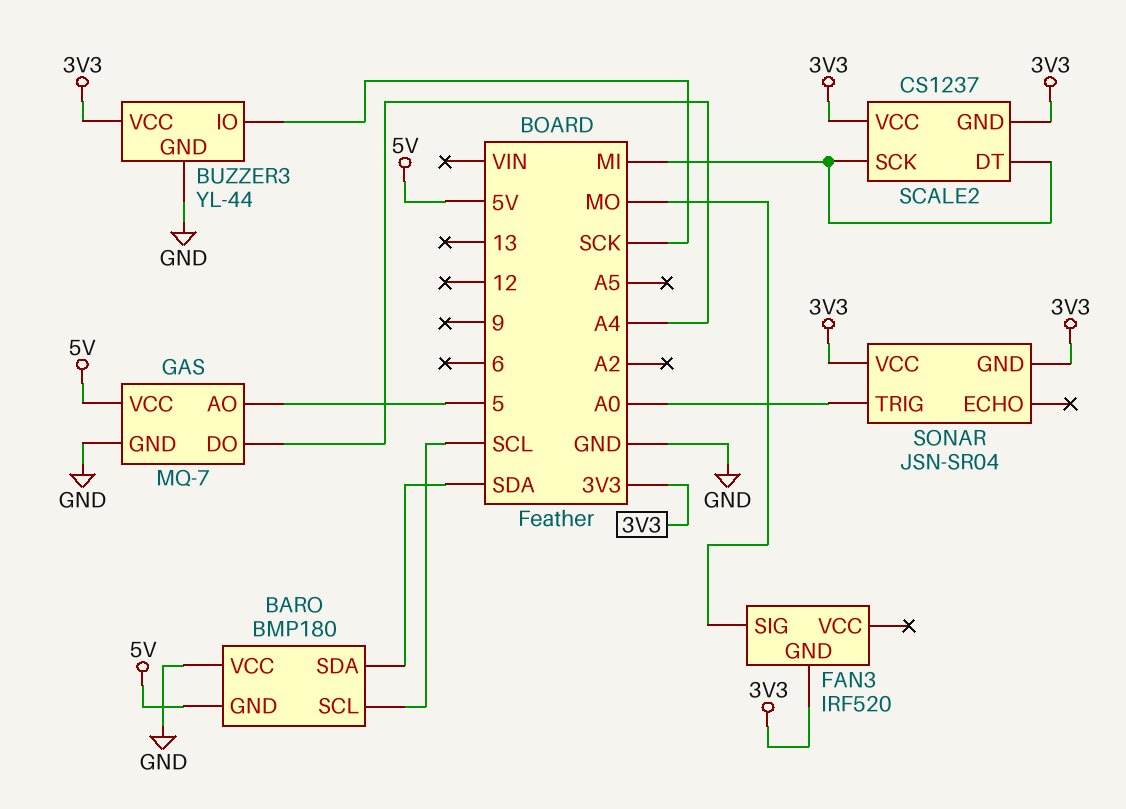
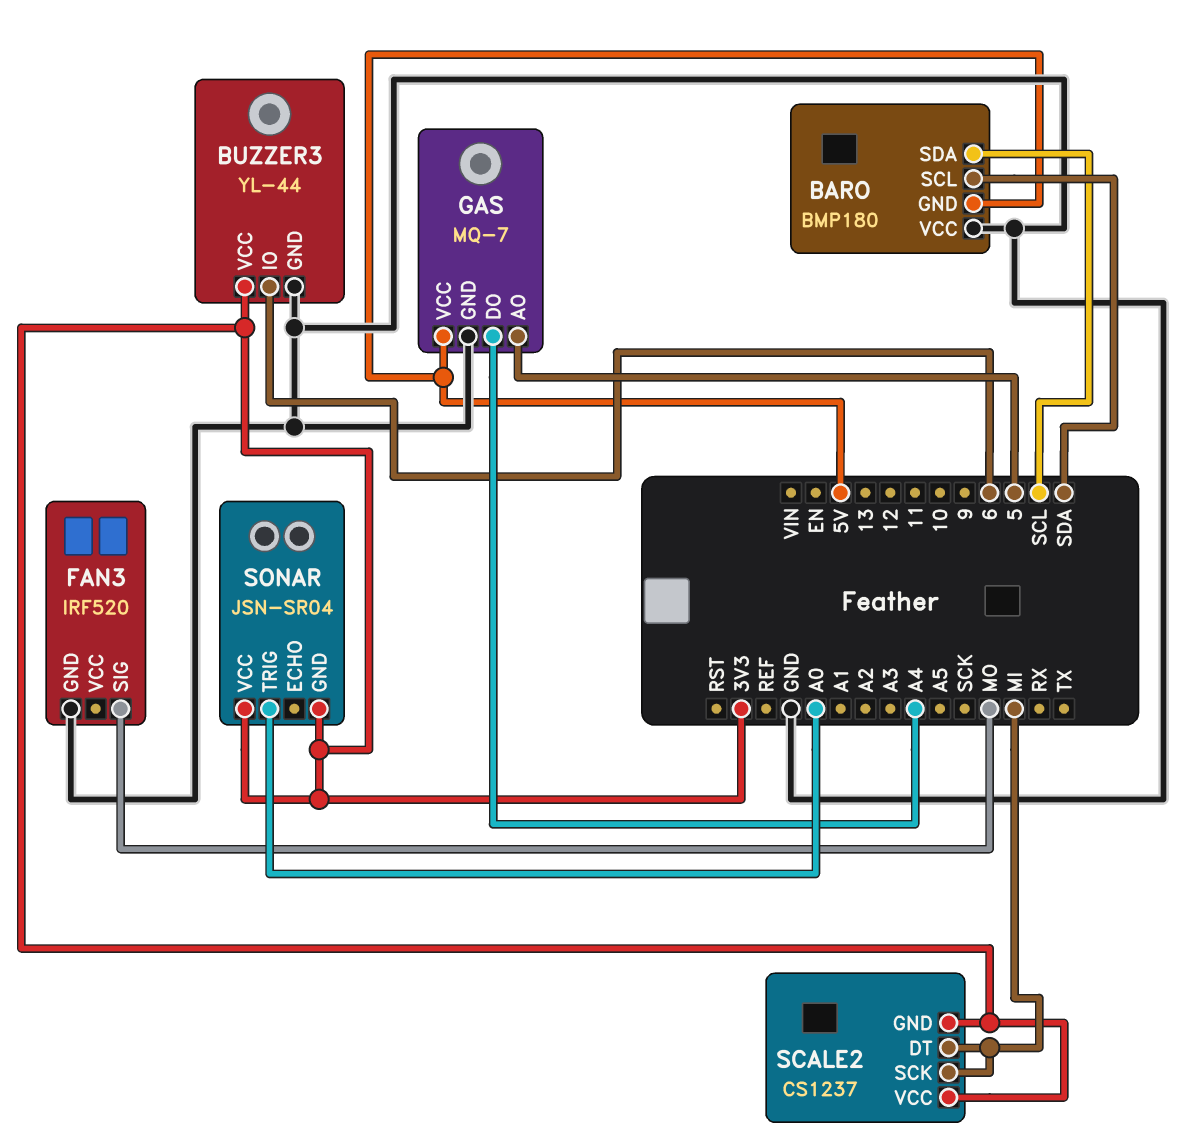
BARO pin SCL: SCL -> SDA
BARO pin SDA: SDA -> SCL
BUZZER3 pin IO: SCK -> 6
FAN3 pin GND: 3V3 -> GND

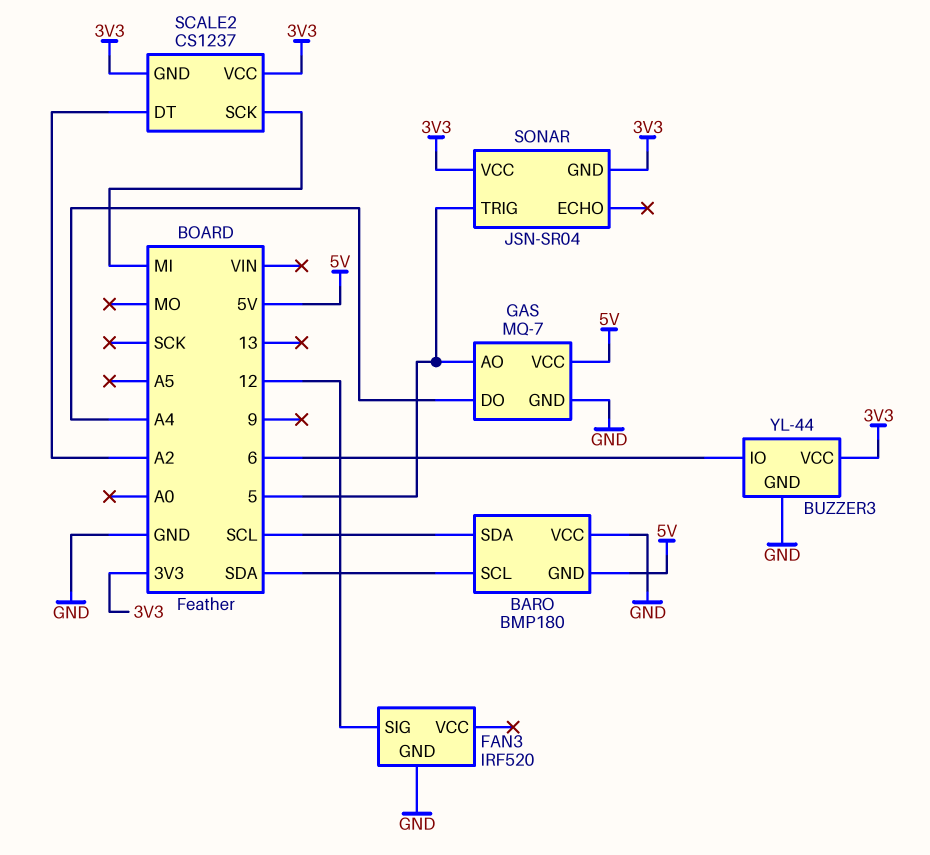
FAN3 pin SIG: MO -> 12
SCALE2 pin DT: MI -> A2
SONAR pin TRIG: A0 -> 5

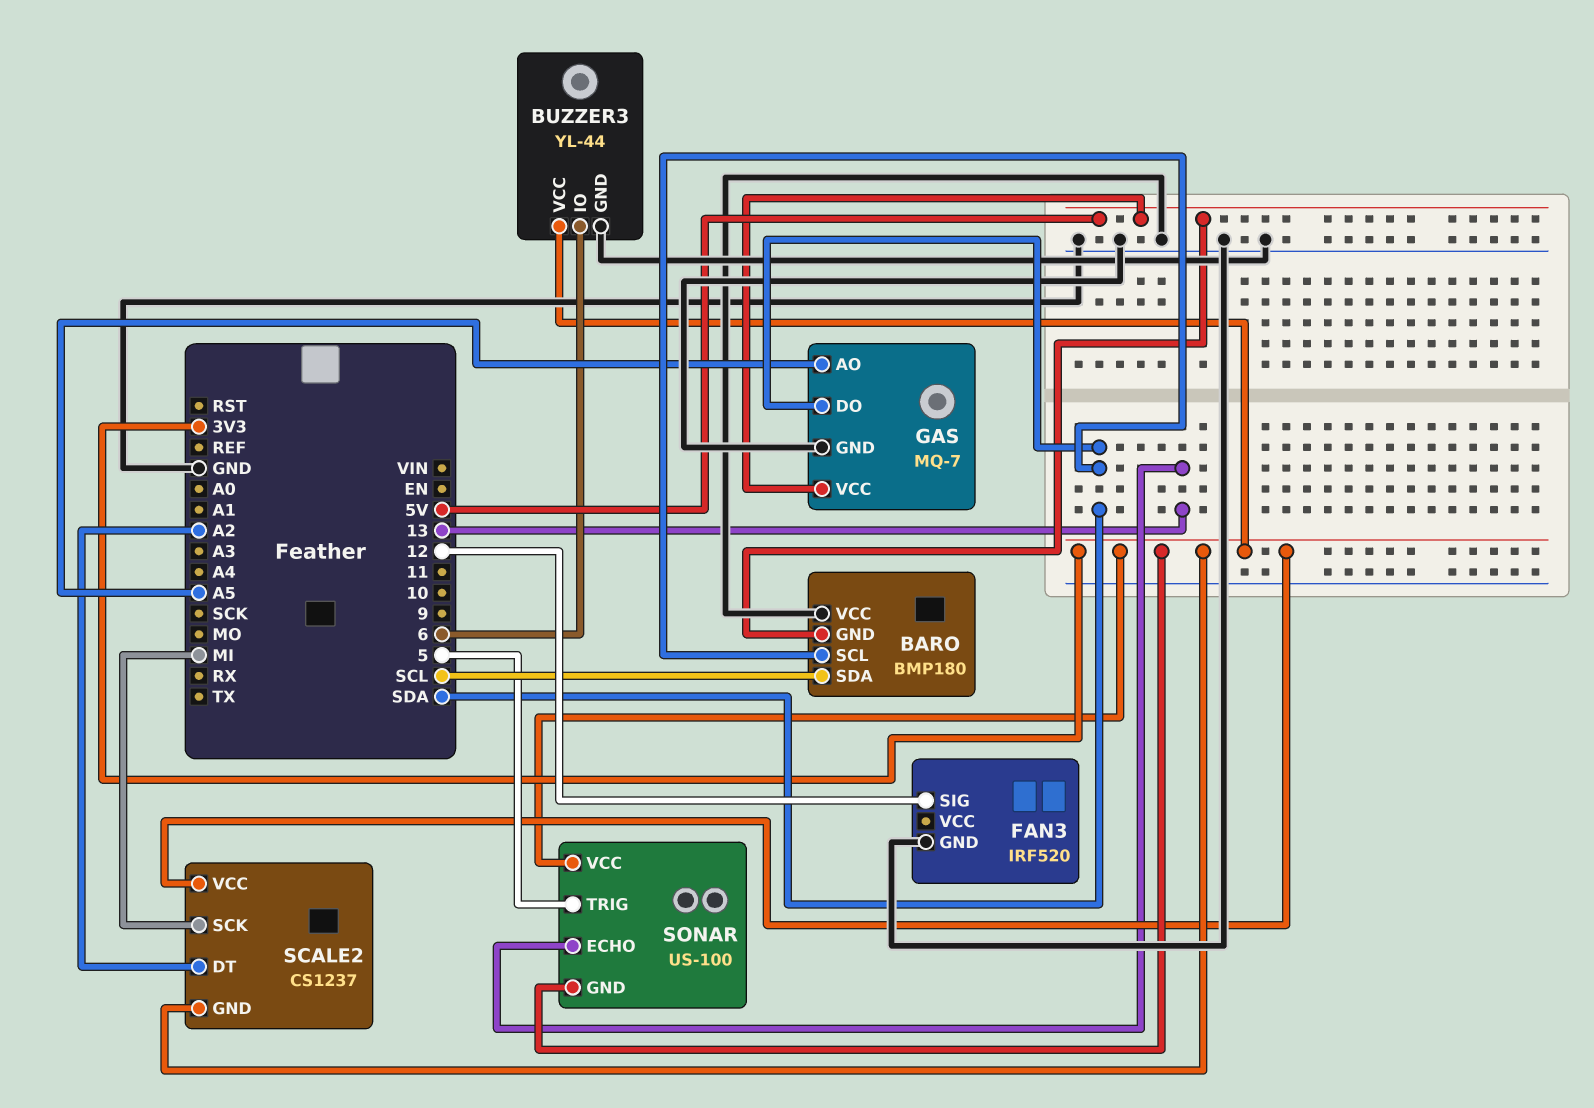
GAS pin AO: 5 -> A5
GAS pin DO: A4 -> SDA
SONAR: JSN-SR04 -> US-100
SONAR pin ECHO: none -> 13

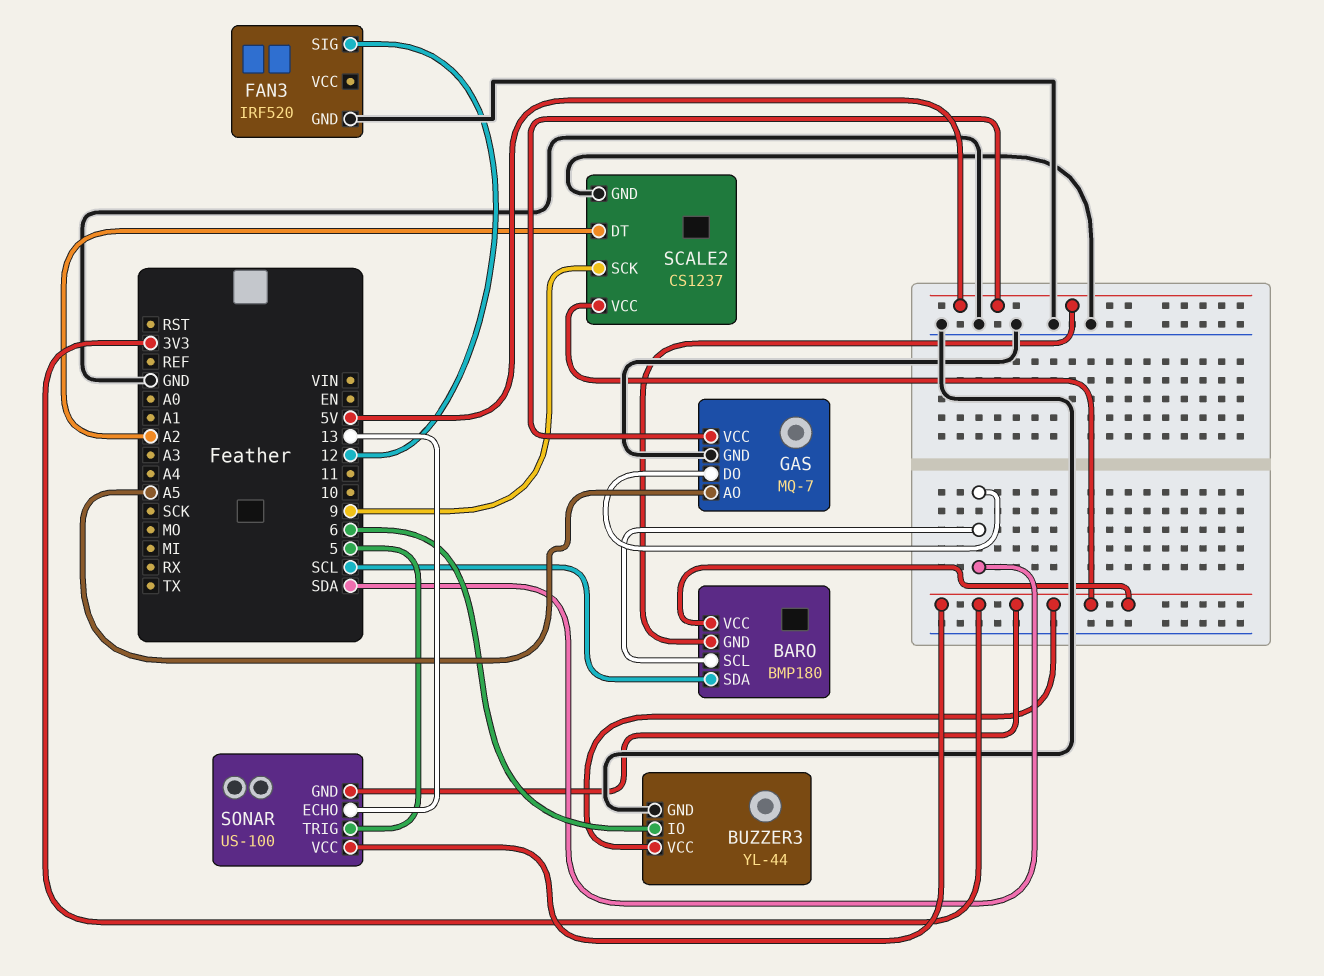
BARO pin VCC: GND -> 3V3
SCALE2 pin GND: 3V3 -> GND
SCALE2 pin SCK: MI -> 9

